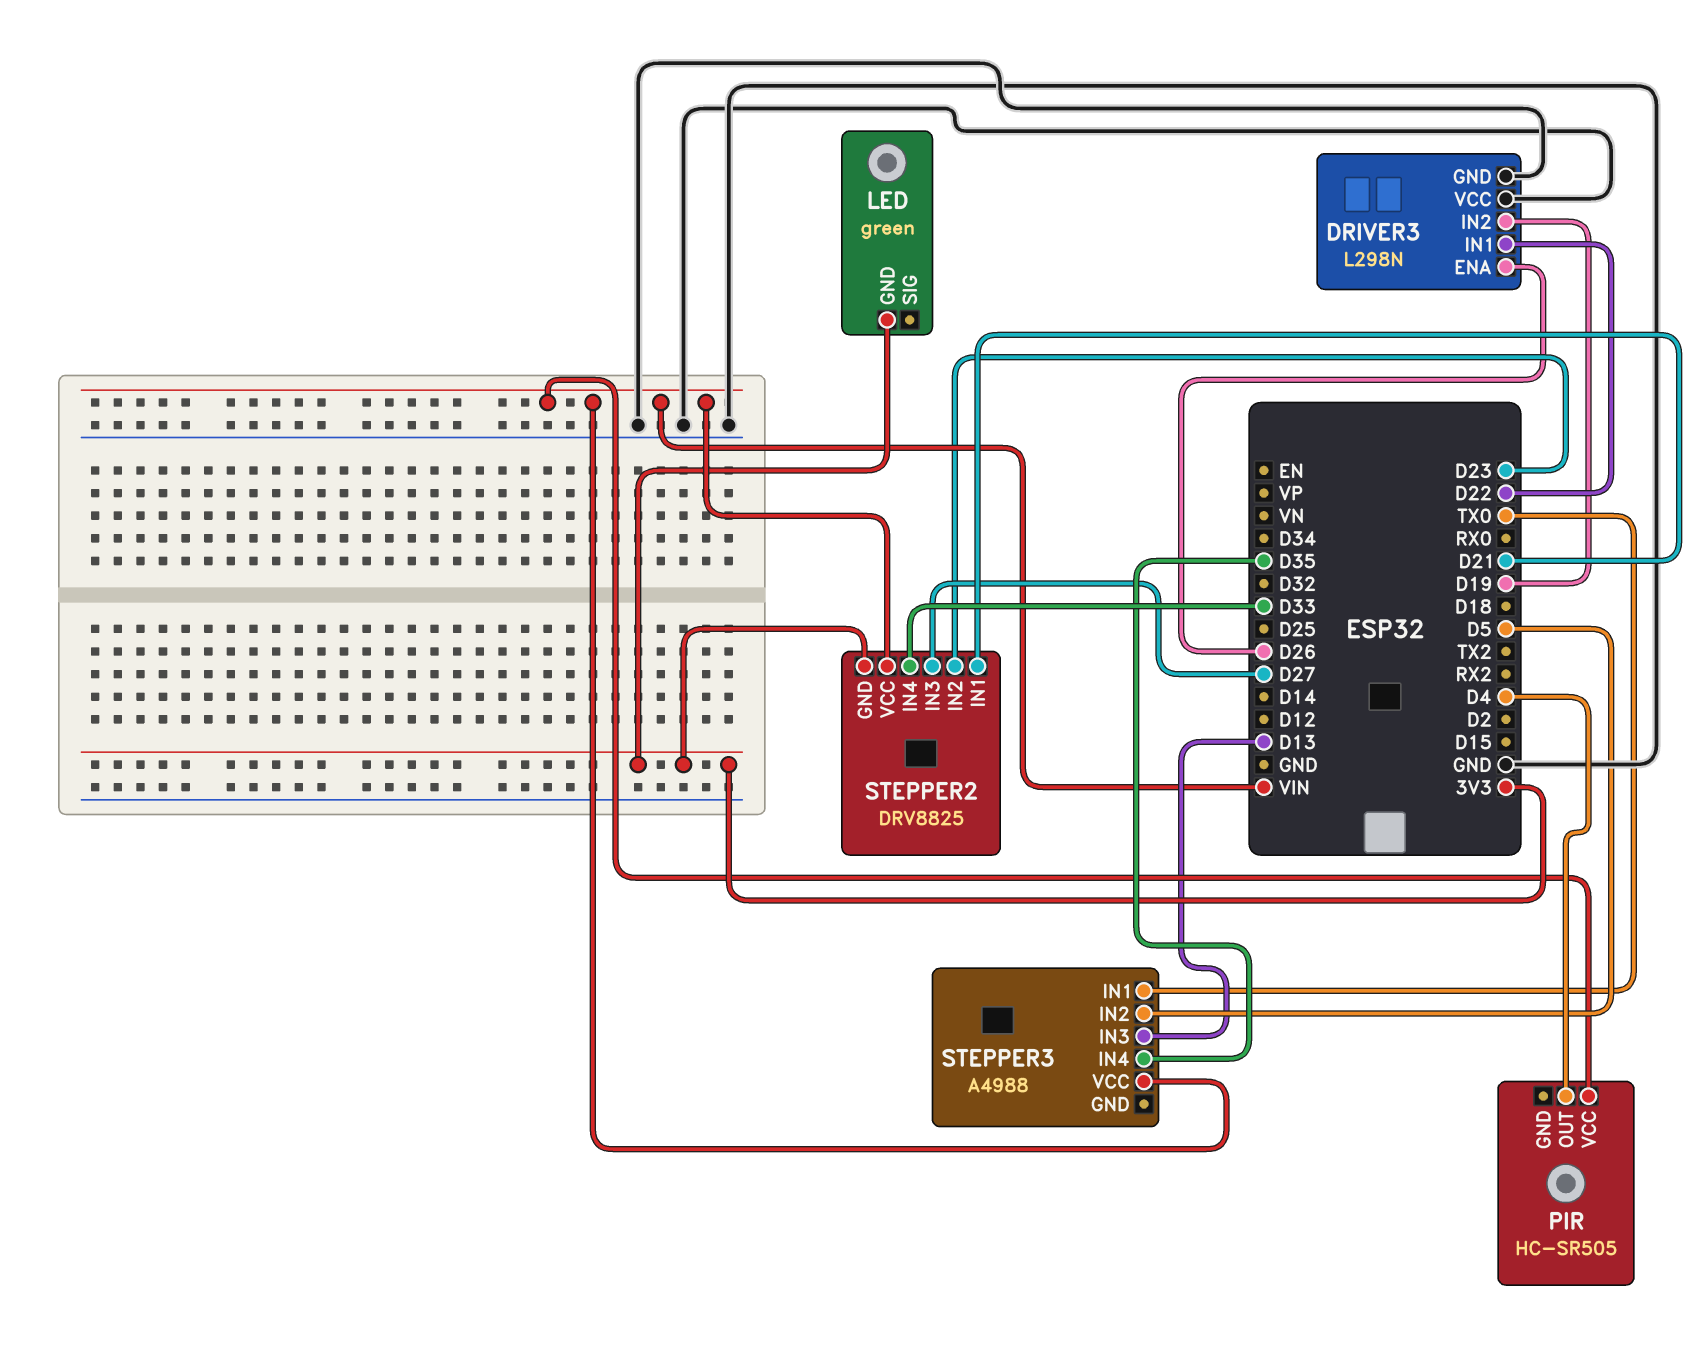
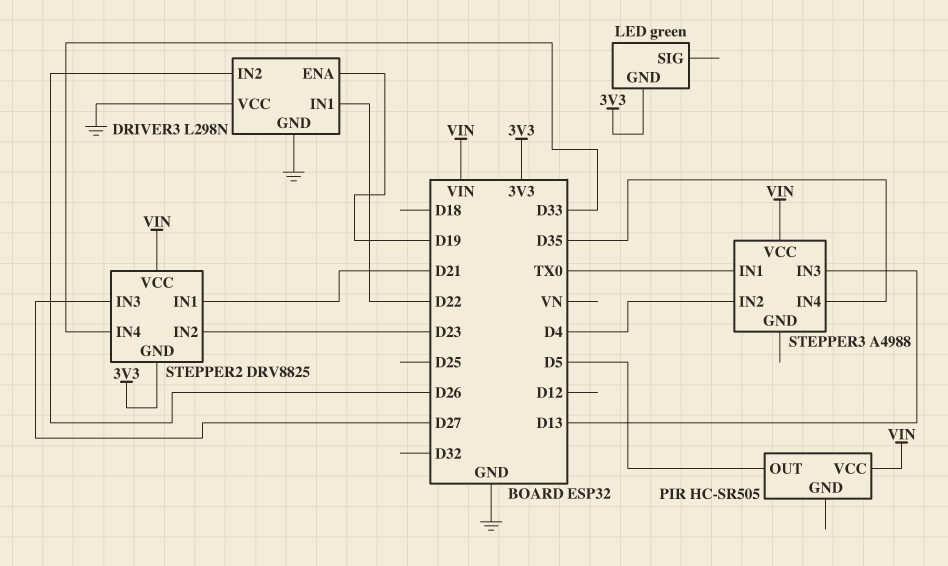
DRIVER3 pin ENA: D26 -> D19
DRIVER3 pin IN2: D19 -> D26
PIR pin OUT: D4 -> D5
STEPPER3 pin IN2: D5 -> D4

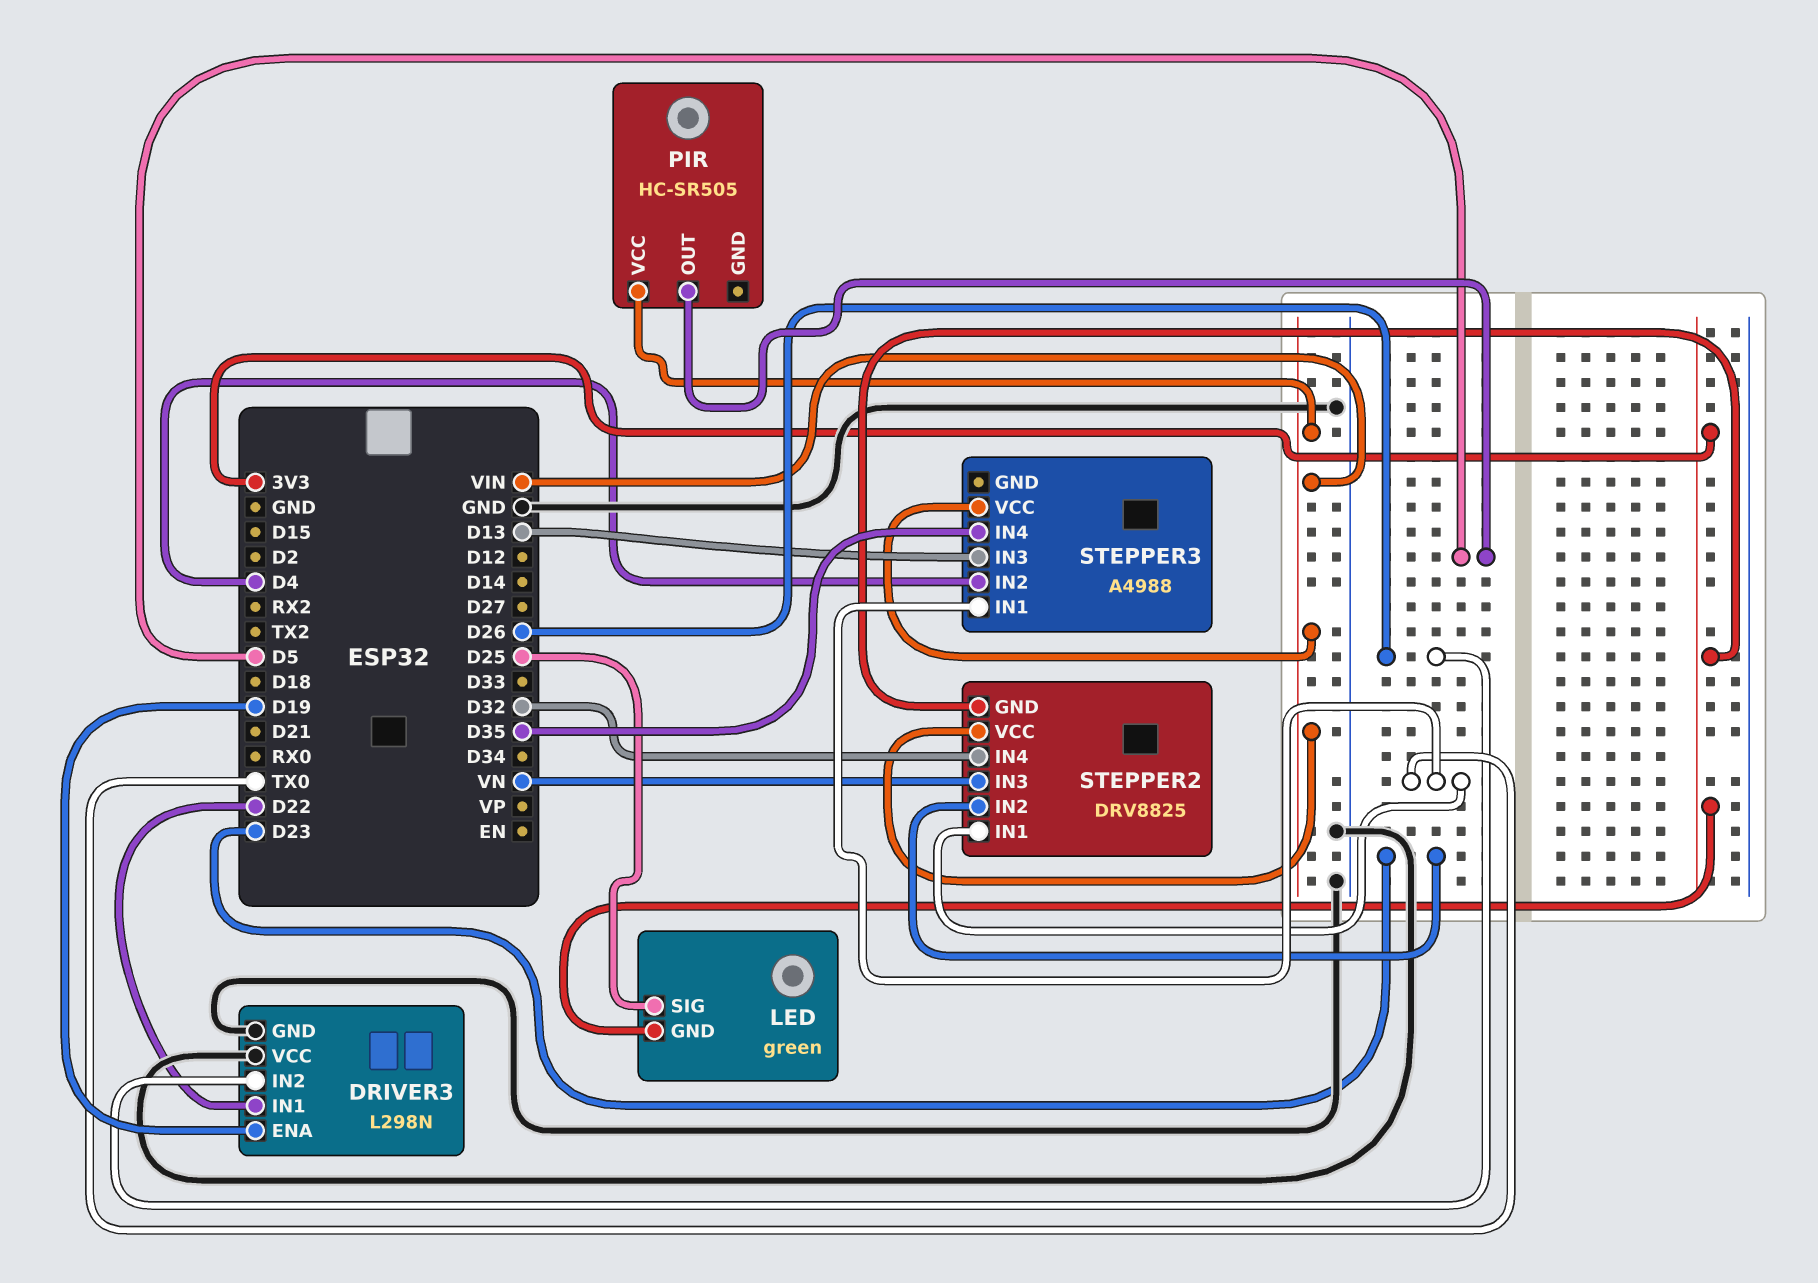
LED pin SIG: none -> D25
STEPPER2 pin IN1: D21 -> TX0
STEPPER2 pin IN3: D27 -> VN
STEPPER2 pin IN4: D33 -> D32

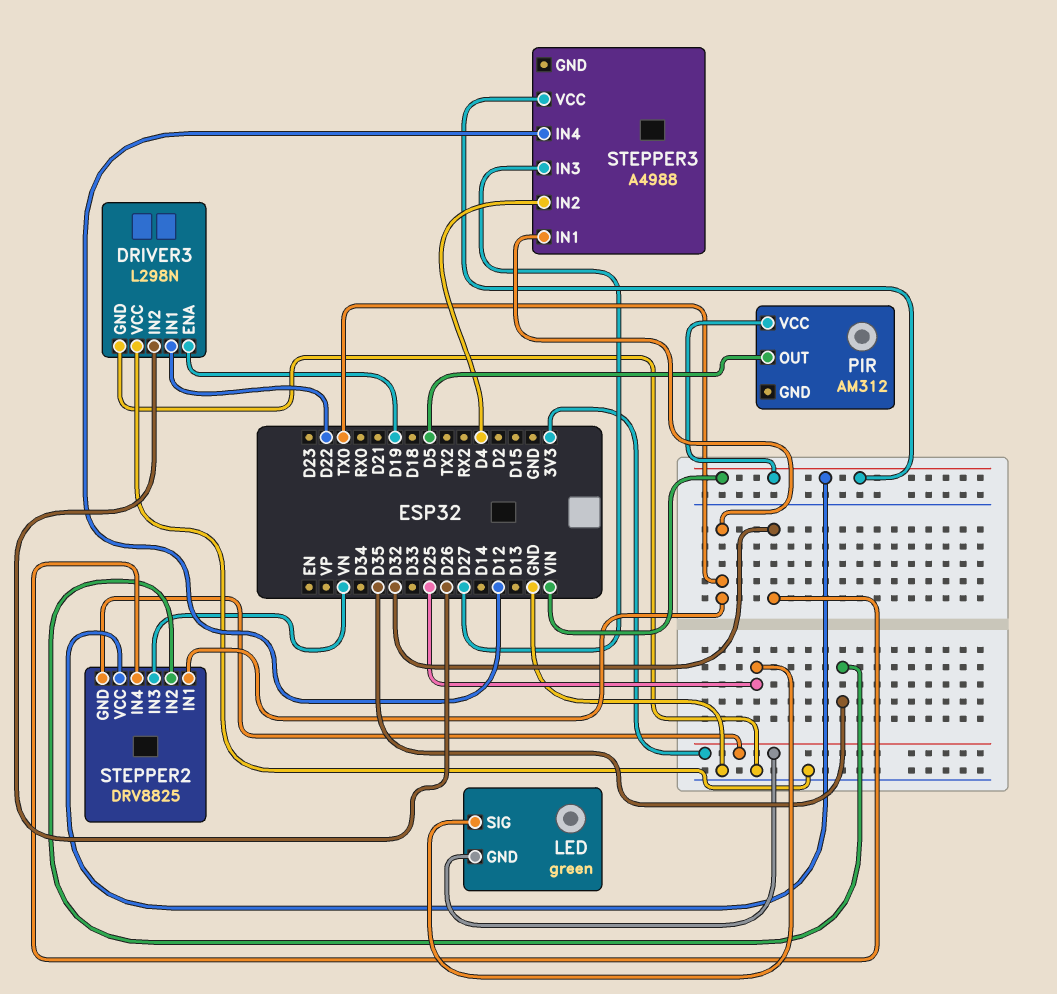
PIR: HC-SR505 -> AM312
STEPPER2 pin IN2: D23 -> D35
STEPPER3 pin IN3: D13 -> D27
STEPPER3 pin IN4: D35 -> D12

